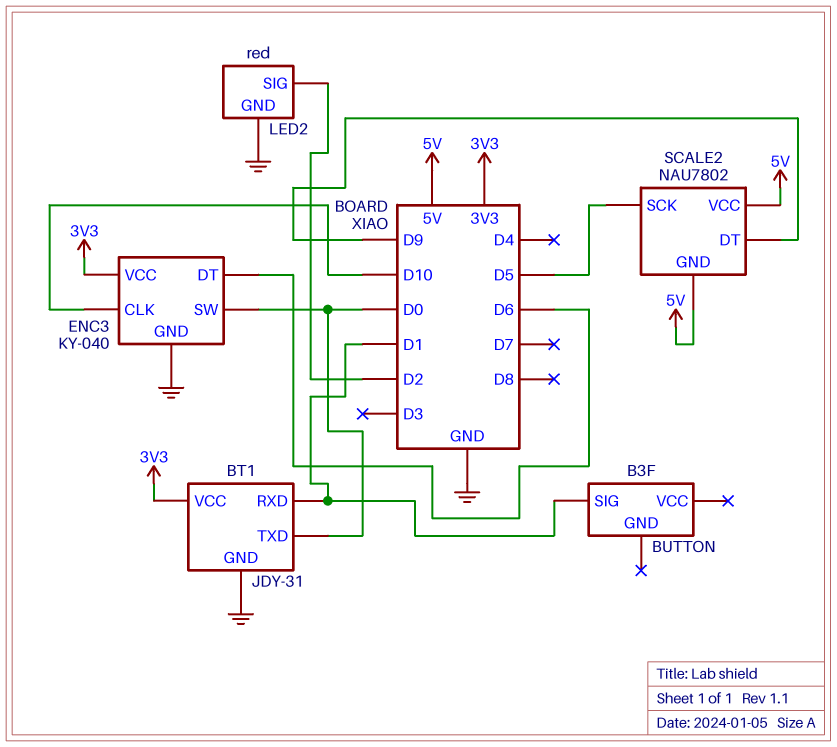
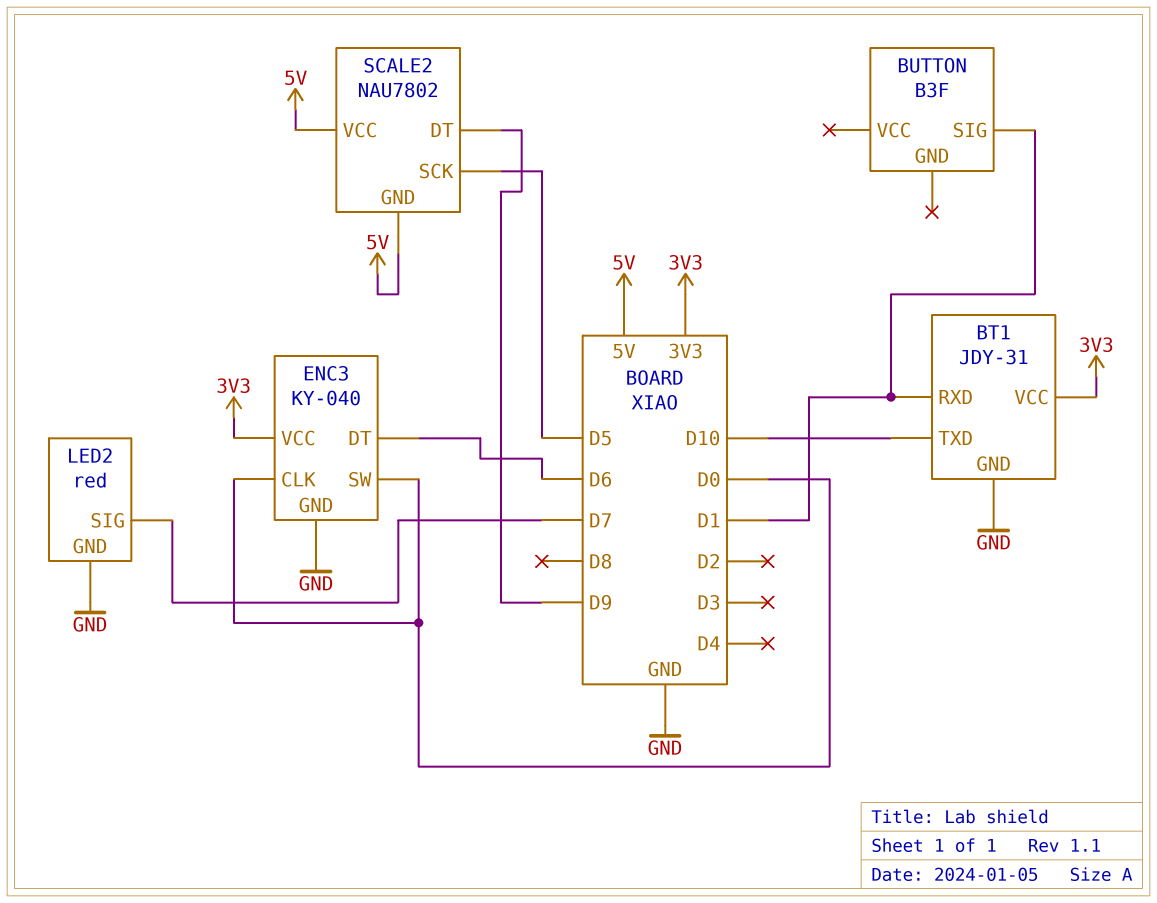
BT1 pin TXD: D0 -> D10
ENC3 pin CLK: D10 -> D0
LED2 pin SIG: D2 -> D7

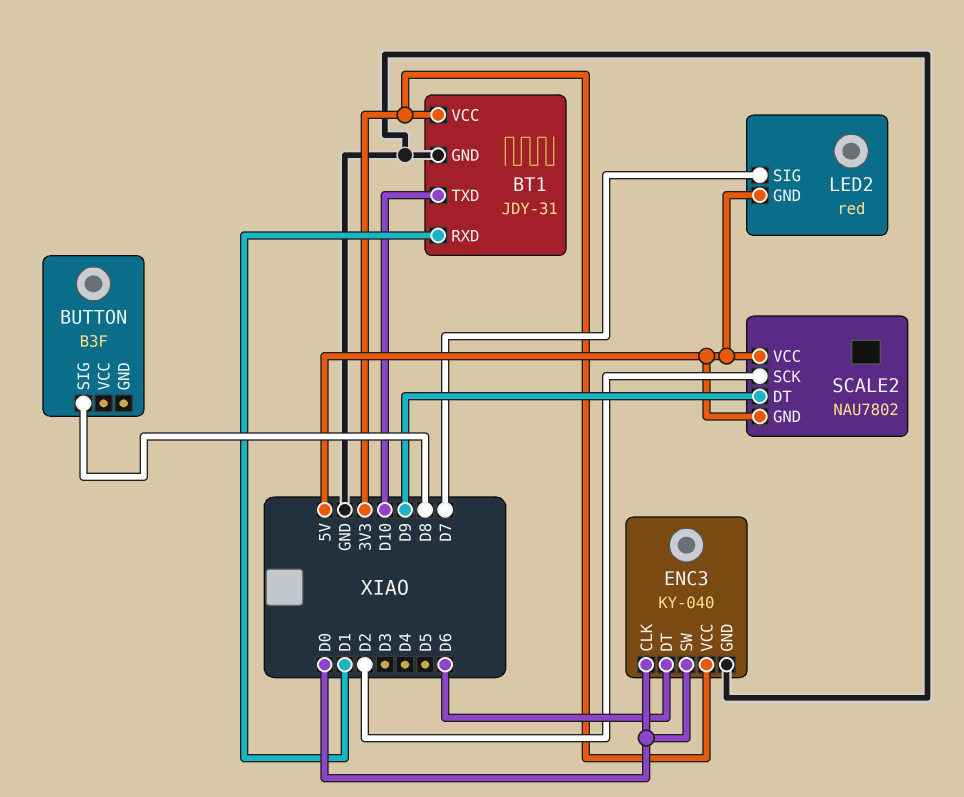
BUTTON pin SIG: D1 -> D8
LED2 pin GND: GND -> 5V
SCALE2 pin SCK: D5 -> D2

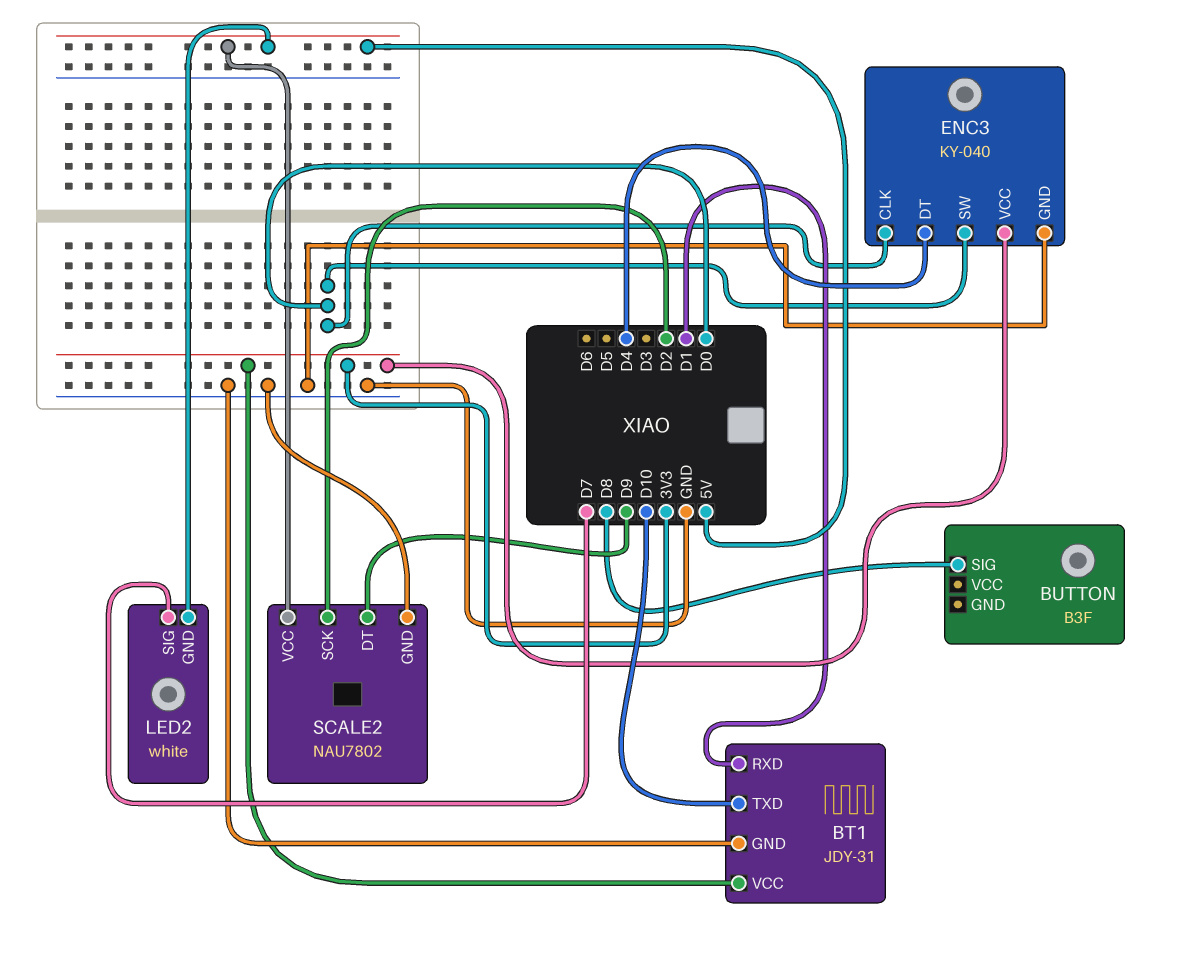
ENC3 pin DT: D6 -> D4
LED2: red -> white
SCALE2 pin GND: 5V -> GND

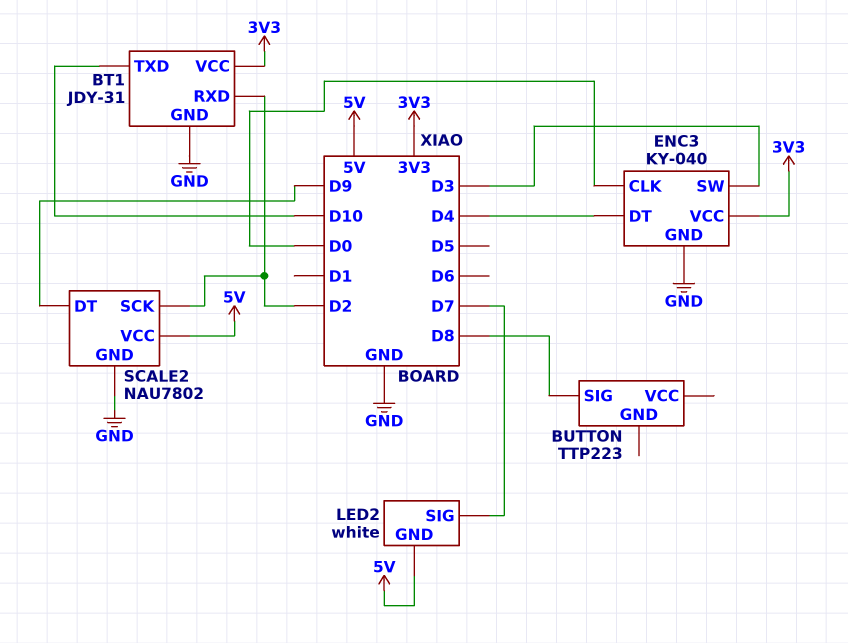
BT1 pin RXD: D1 -> D2
BUTTON: B3F -> TTP223
ENC3 pin SW: D0 -> D3

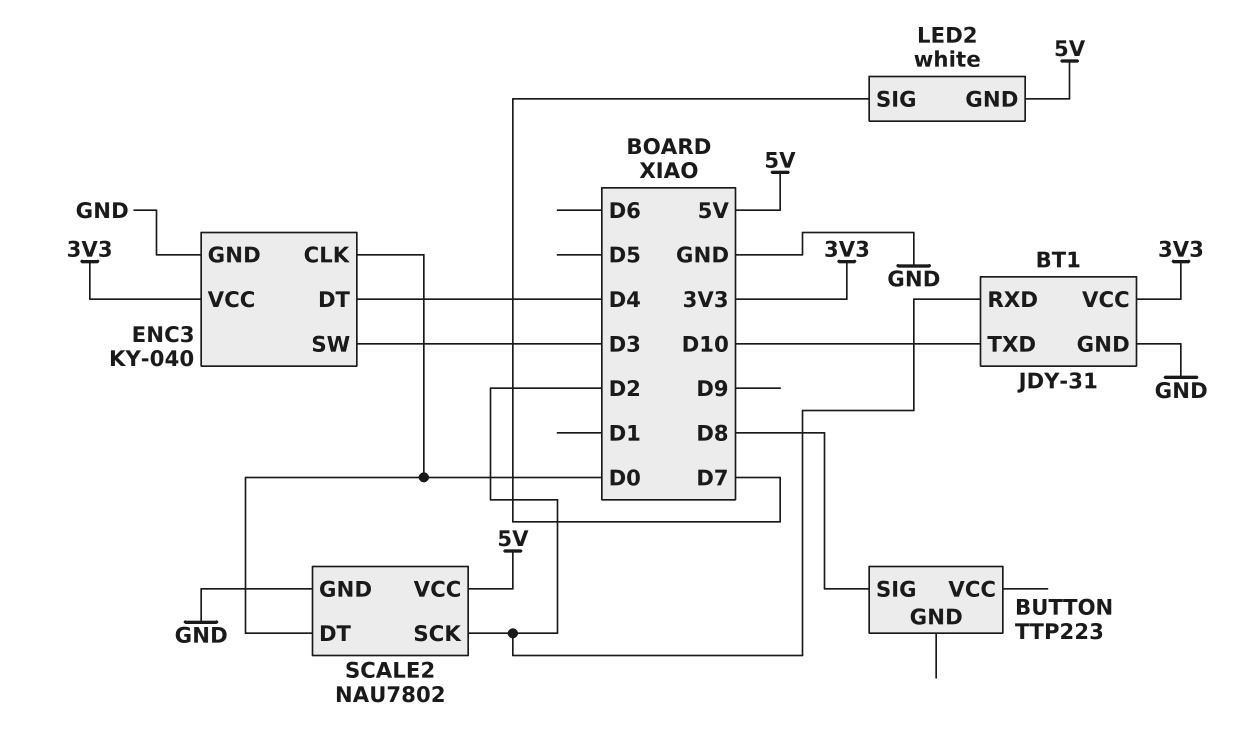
SCALE2 pin DT: D9 -> D0

